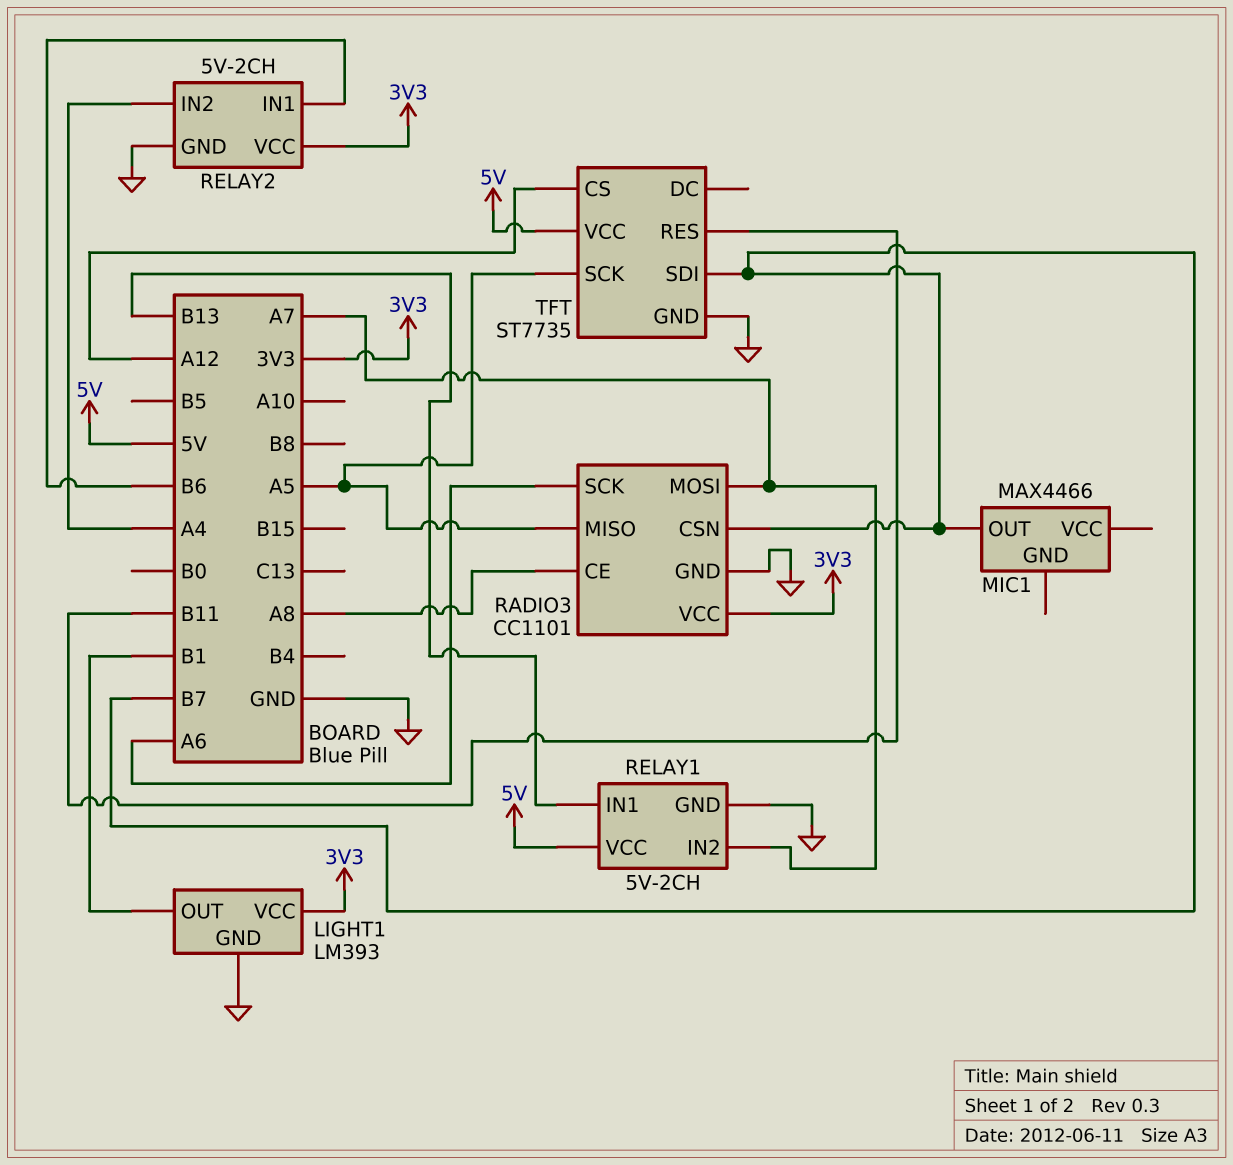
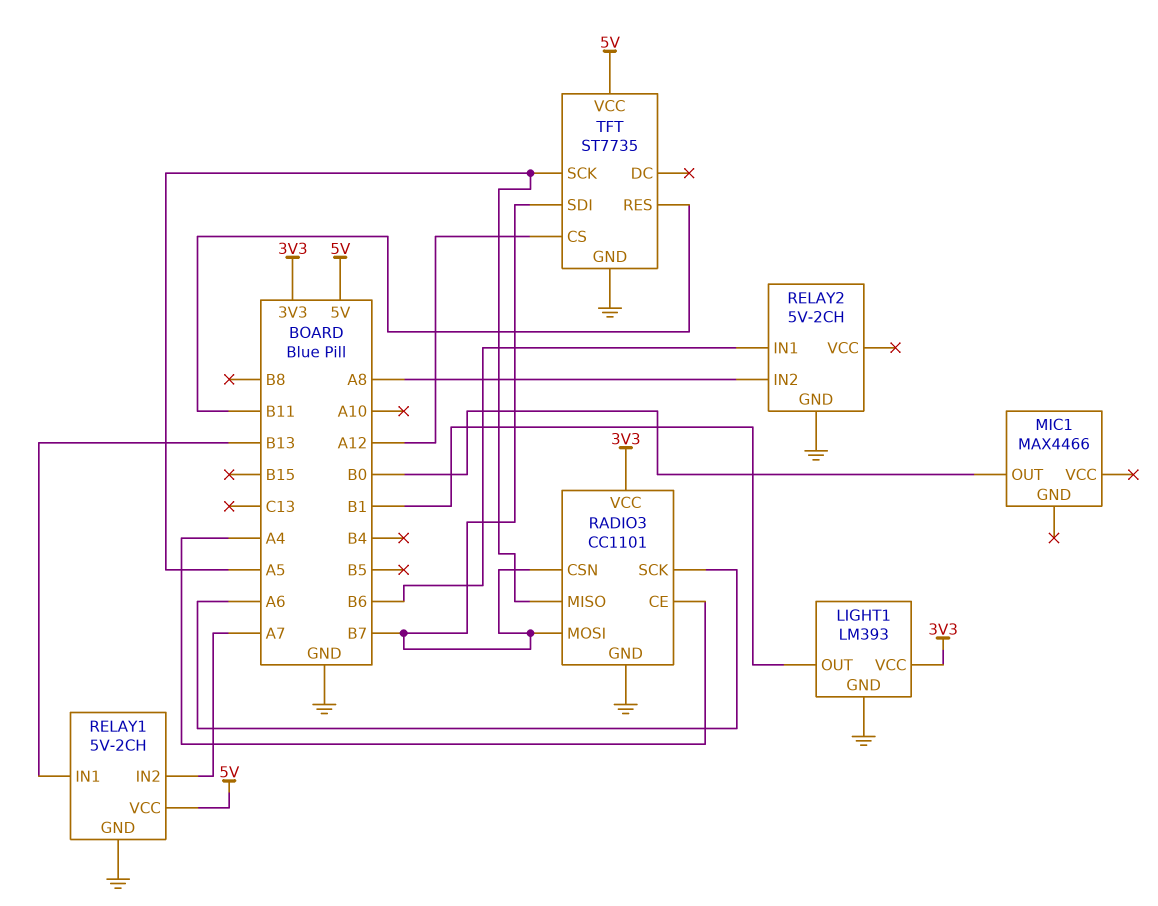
MIC1 pin OUT: B7 -> B0
RADIO3 pin CE: A8 -> A4
RADIO3 pin MOSI: A7 -> B7
RELAY2 pin IN2: A4 -> A8
RELAY2 pin VCC: 3V3 -> none

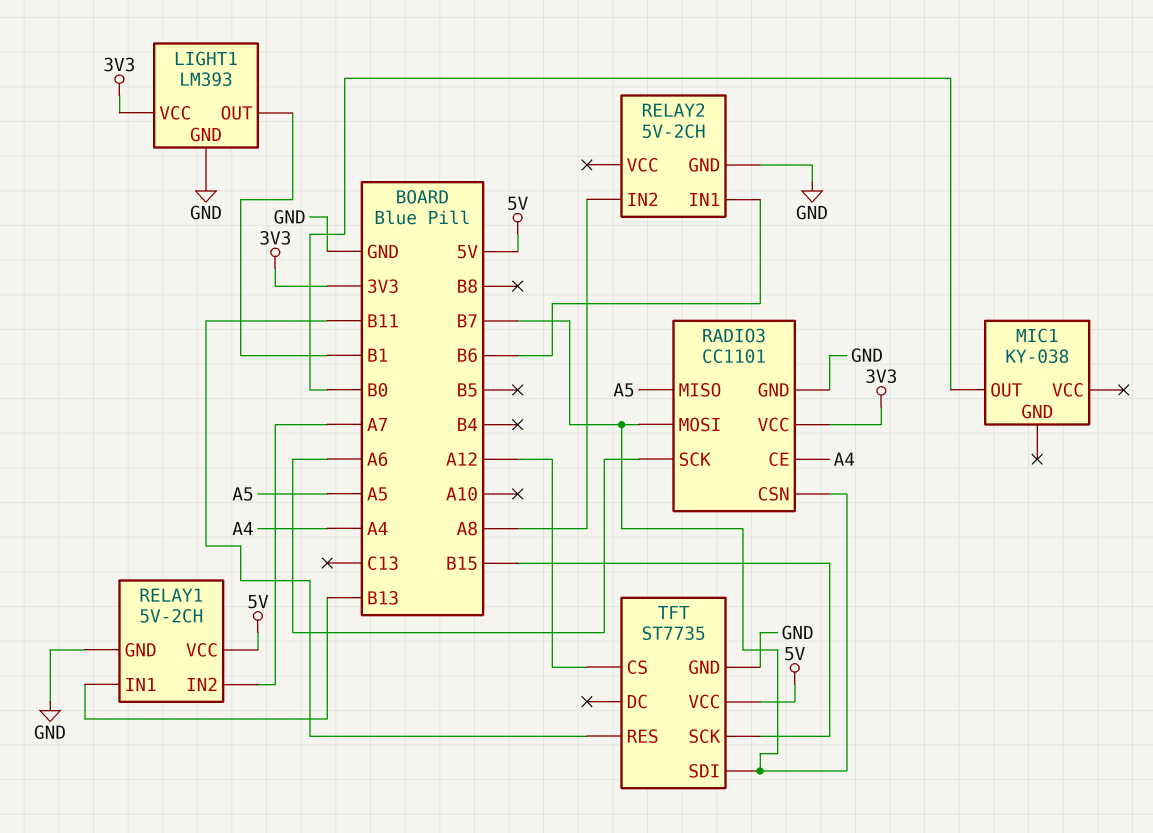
MIC1: MAX4466 -> KY-038
TFT pin SCK: A5 -> B15

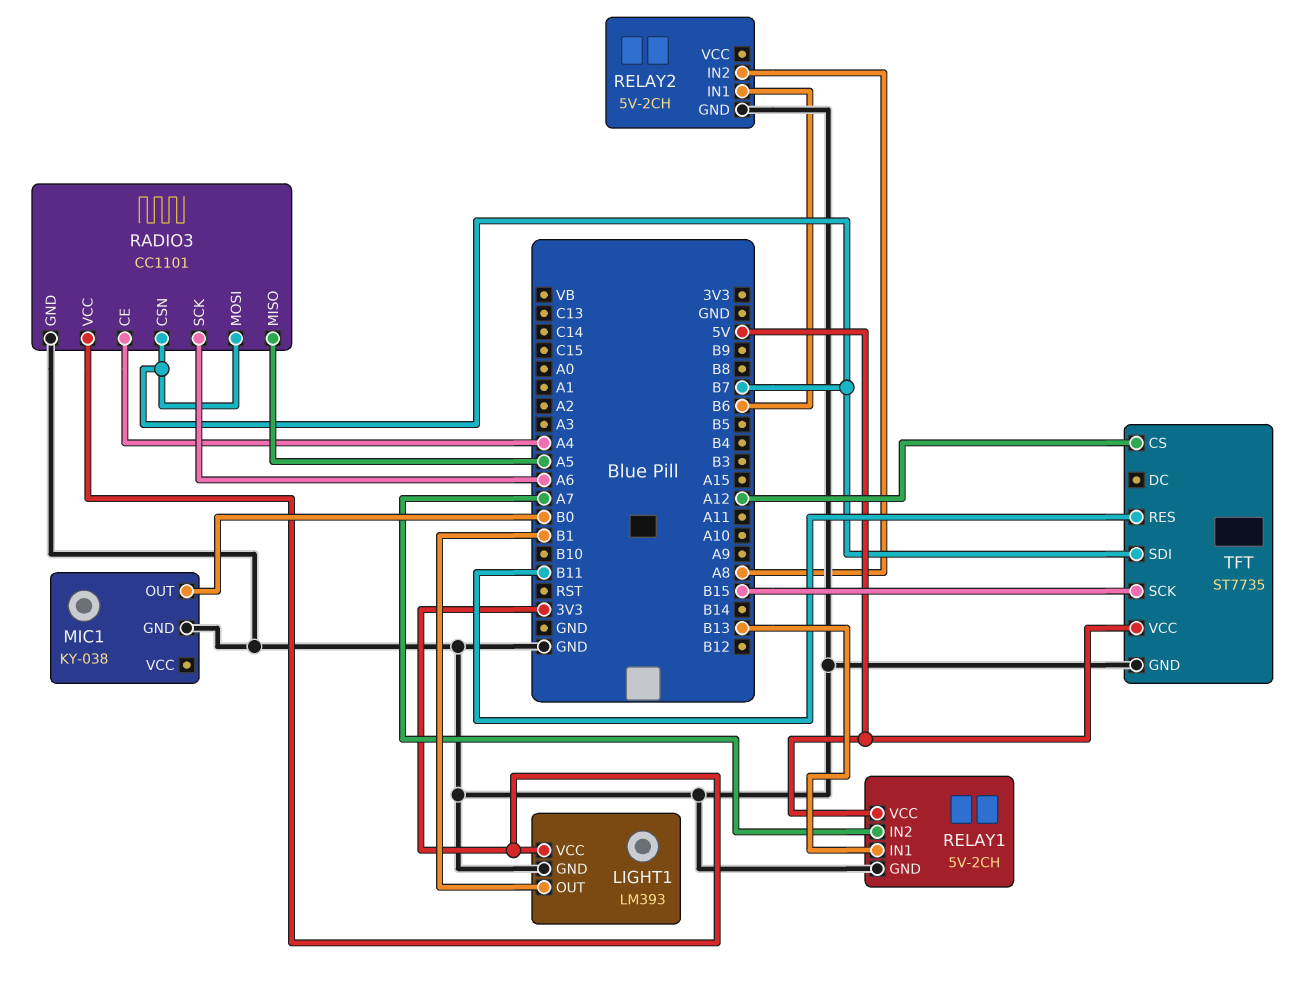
MIC1 pin GND: none -> GND

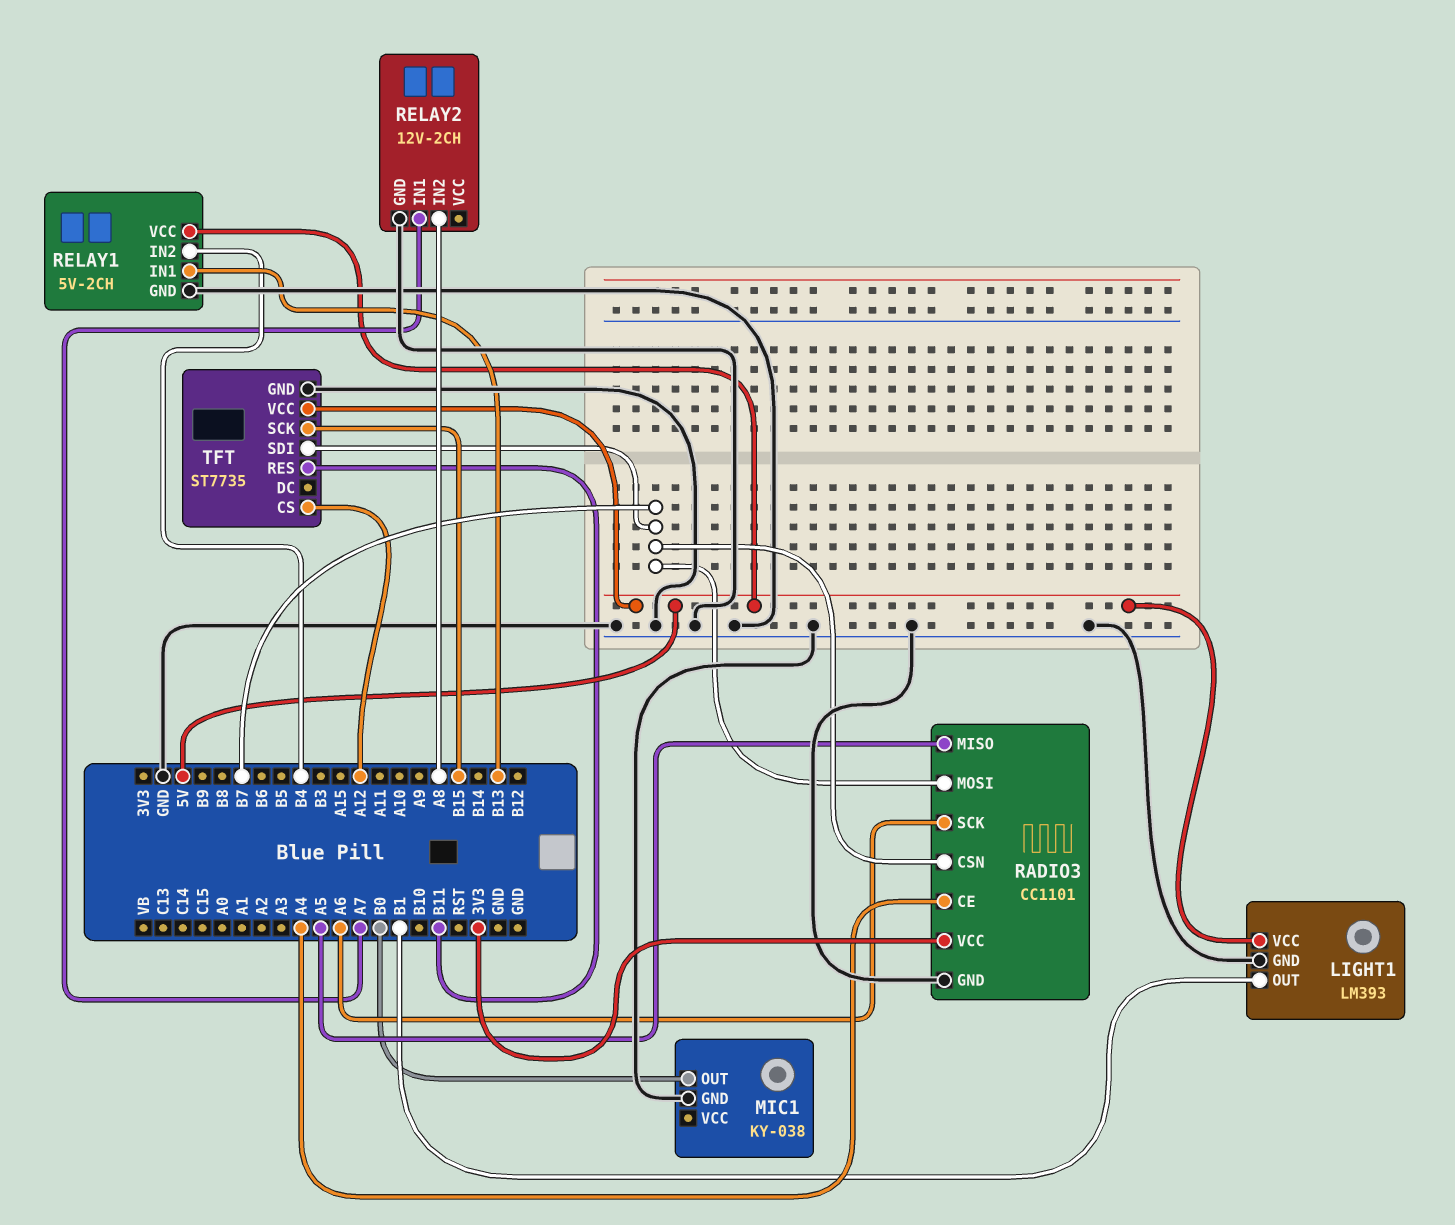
LIGHT1 pin VCC: 3V3 -> 5V
RELAY1 pin IN2: A7 -> B4
RELAY2: 5V-2CH -> 12V-2CH
RELAY2 pin IN1: B6 -> A7

